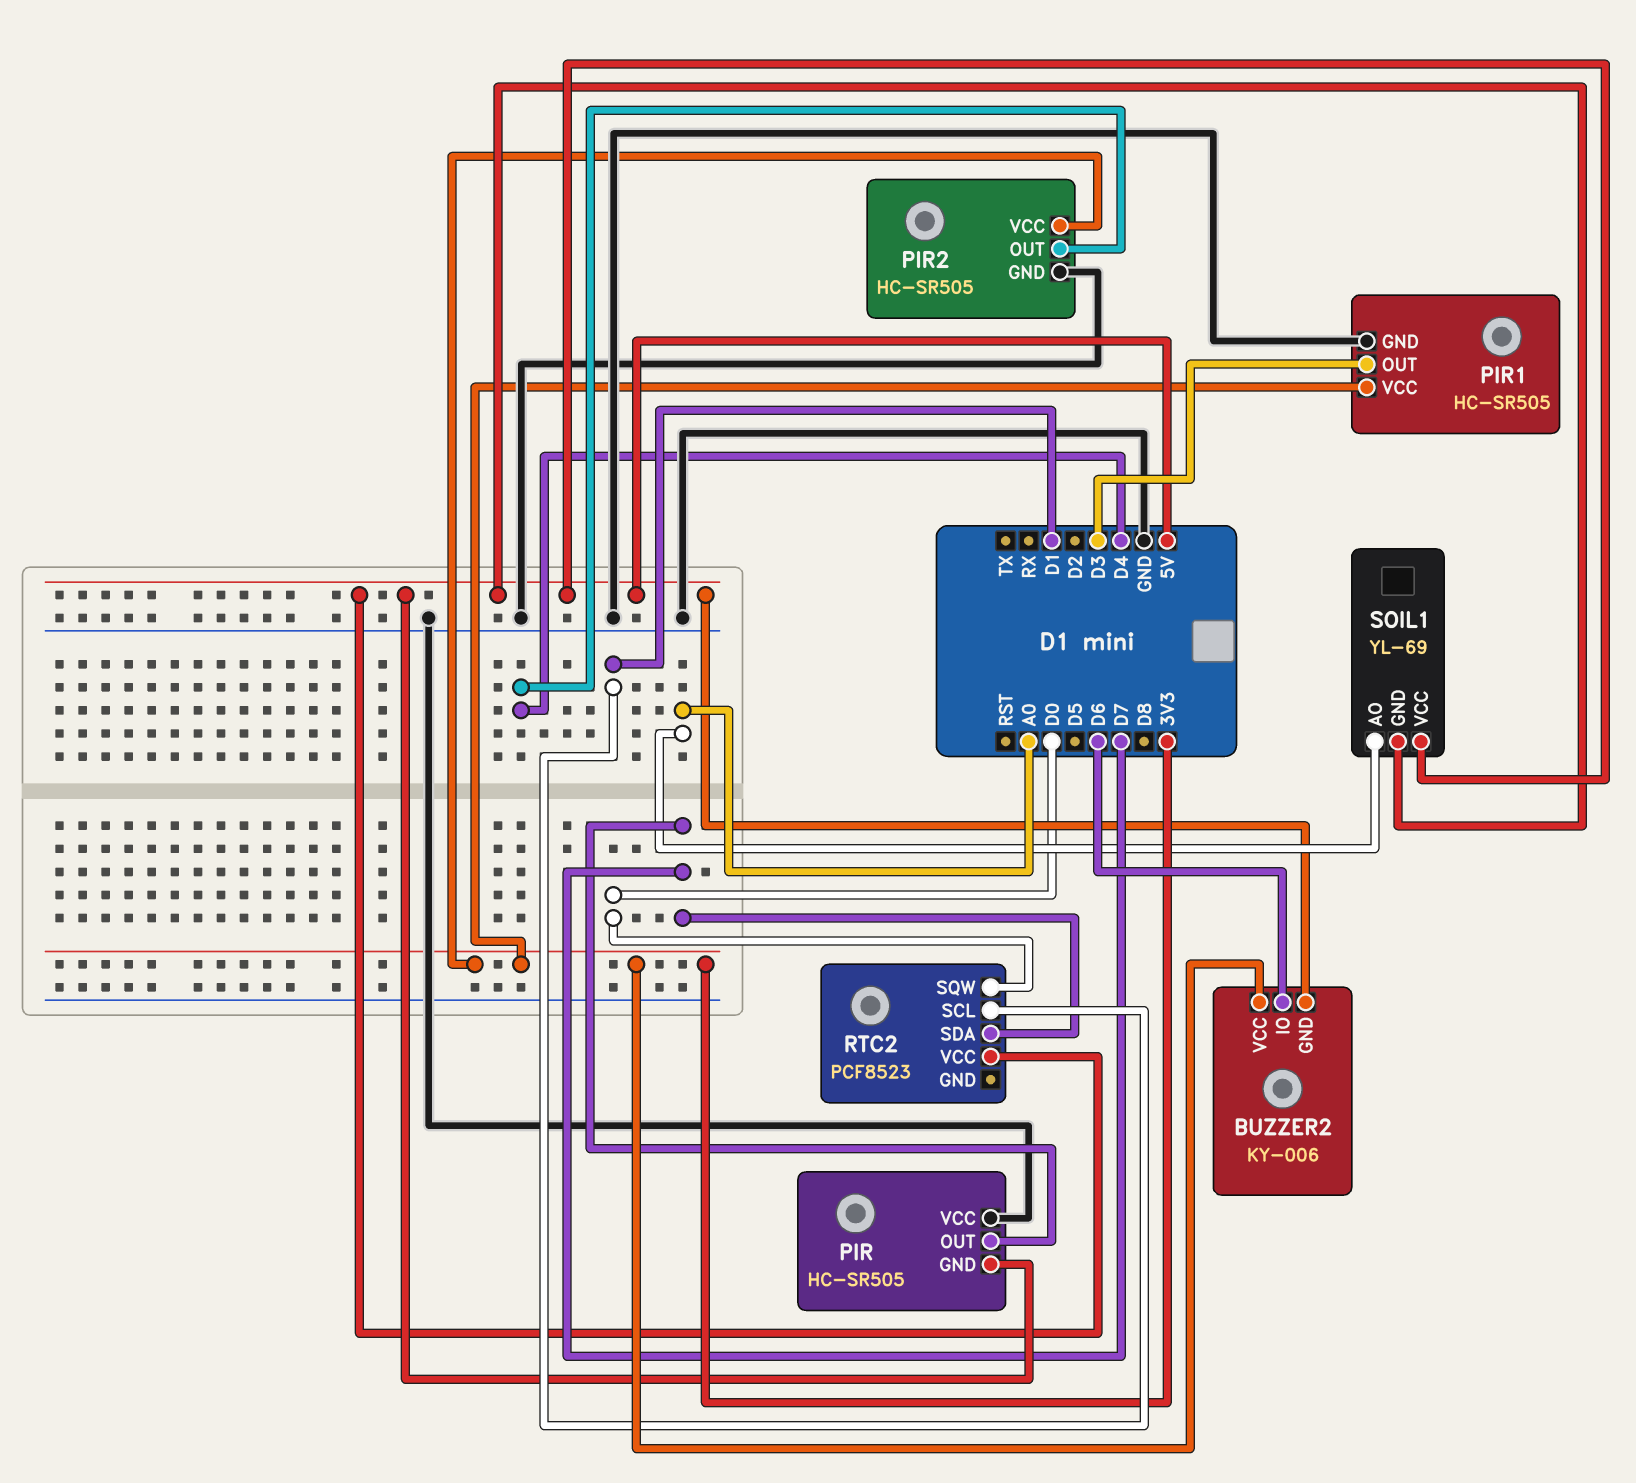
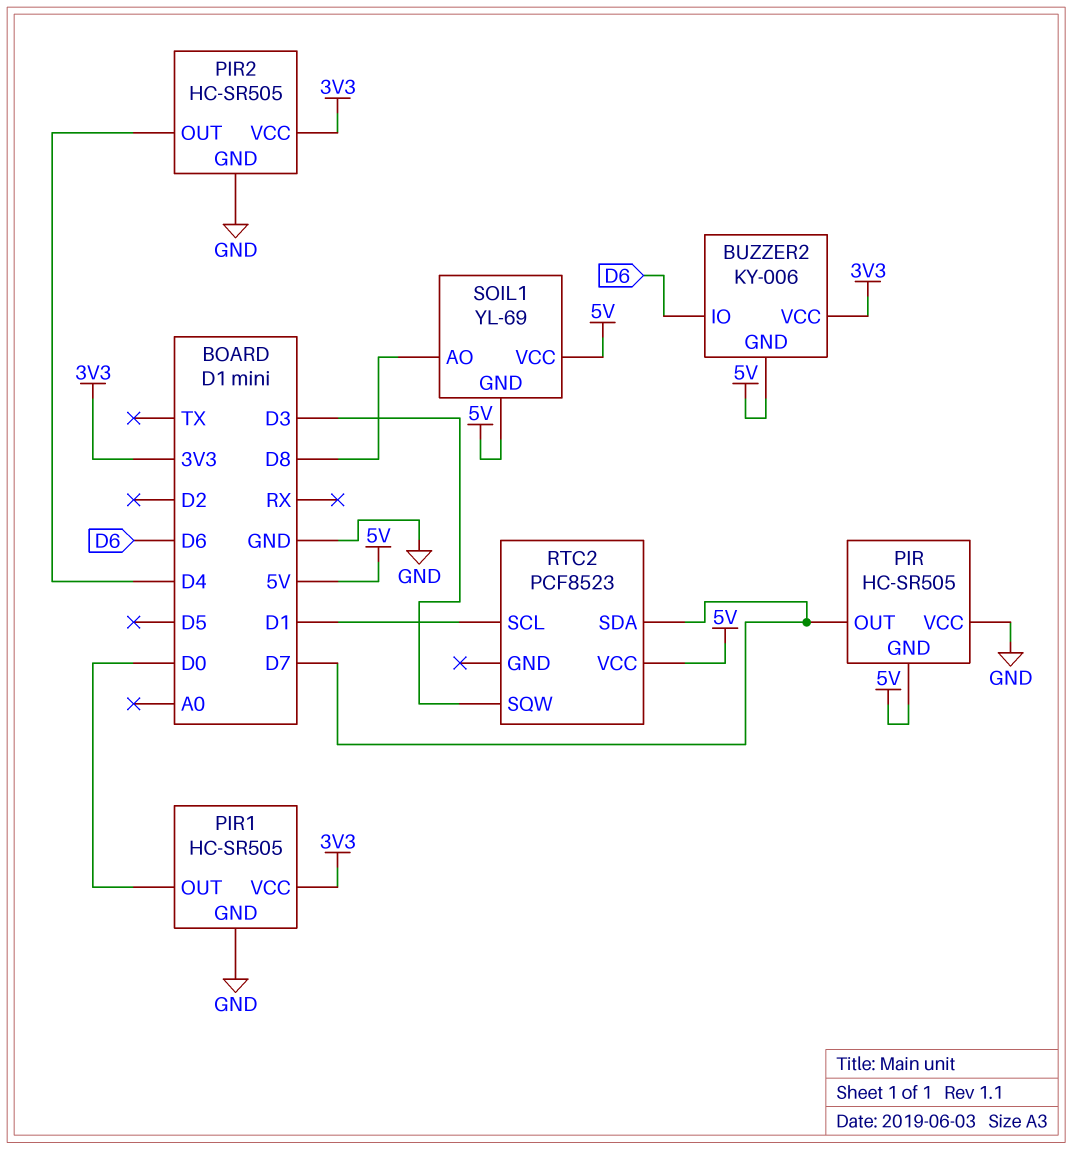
PIR1 pin OUT: D3 -> D0
RTC2 pin SQW: D0 -> D3
SOIL1 pin AO: A0 -> D8

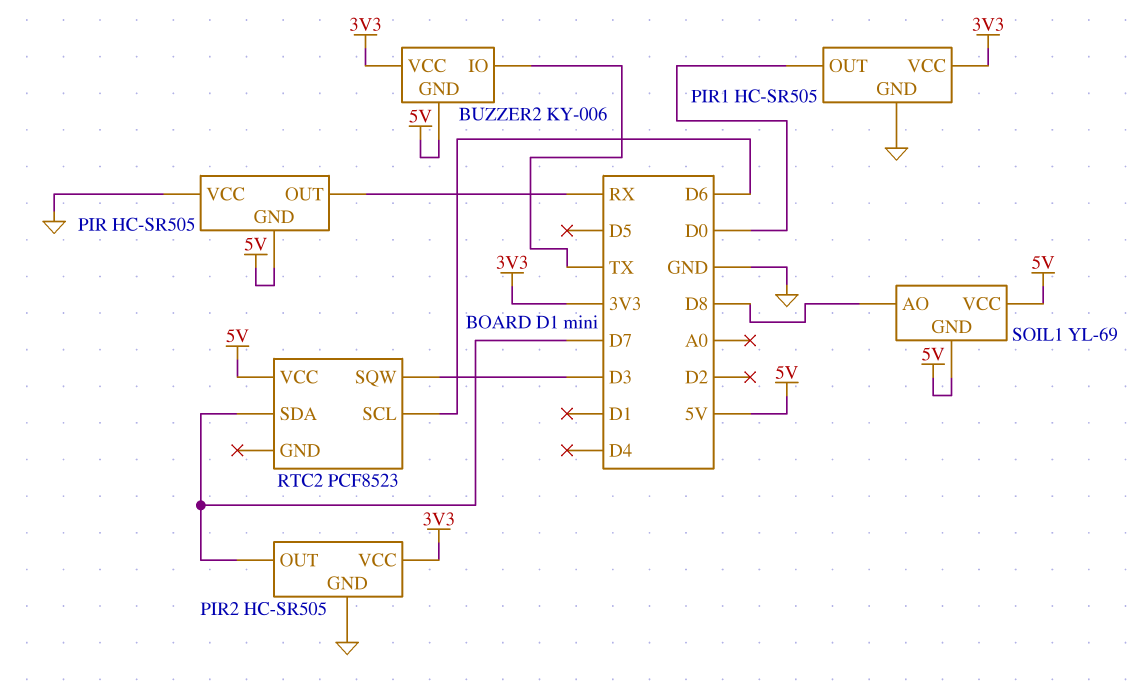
BUZZER2 pin IO: D6 -> TX
PIR pin OUT: D7 -> RX
PIR2 pin OUT: D4 -> D7
RTC2 pin SCL: D1 -> D6

